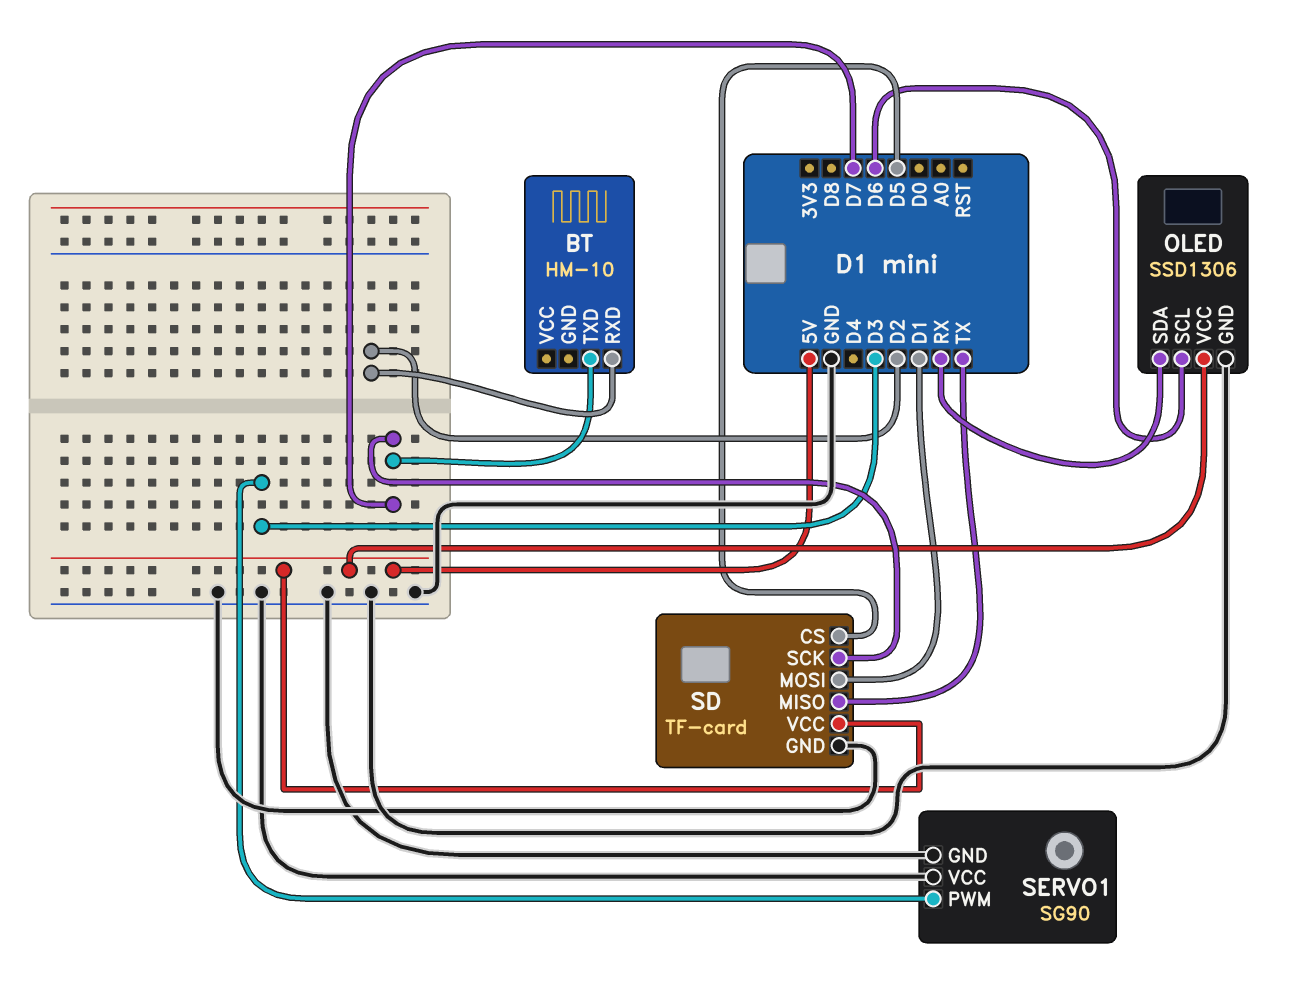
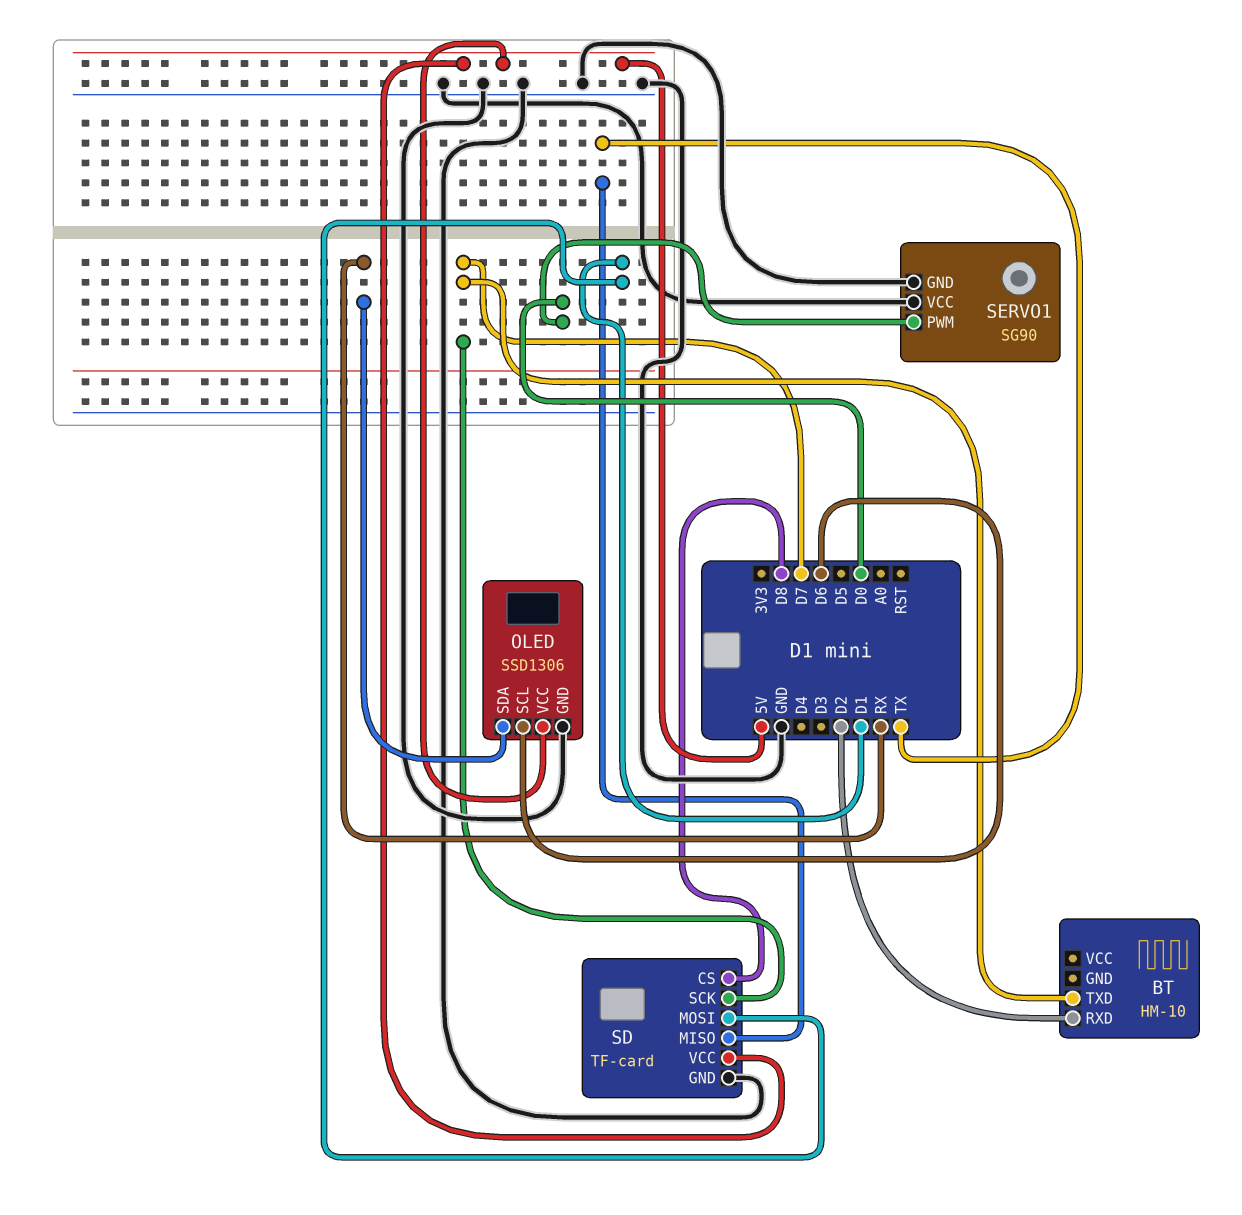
SD pin CS: D5 -> D8
SERVO1 pin PWM: D3 -> D0

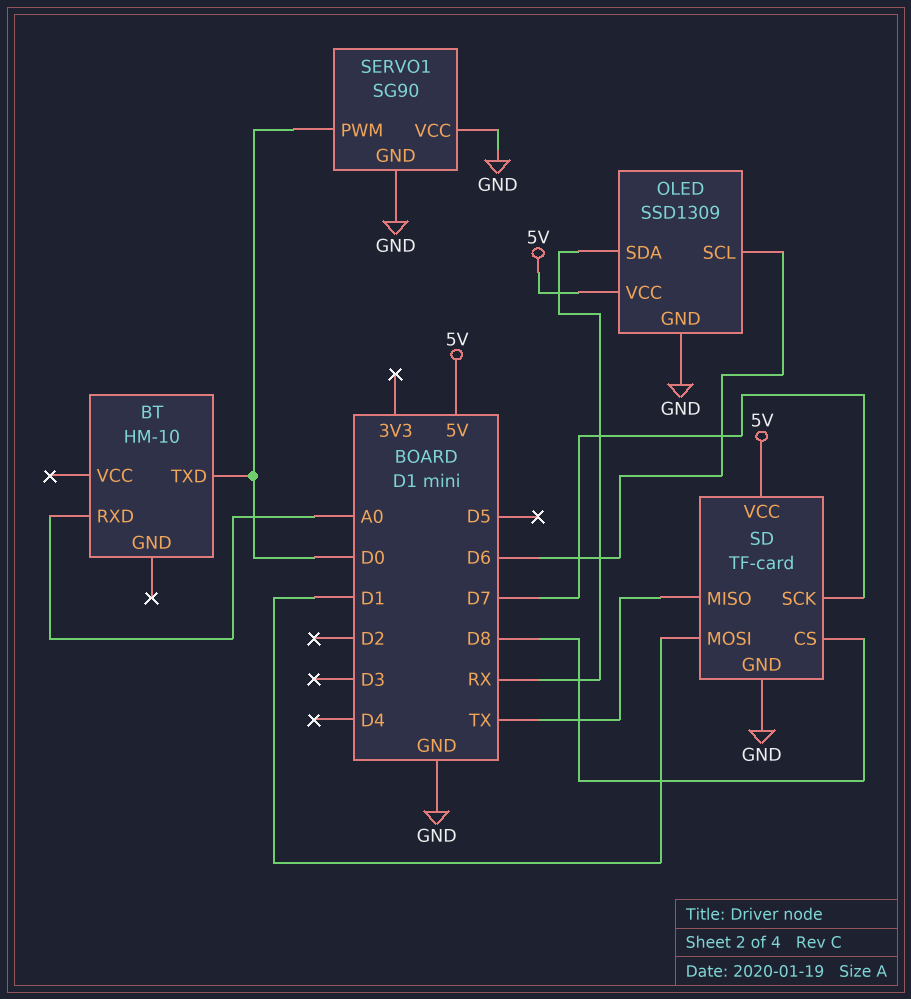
BT pin RXD: D2 -> A0
BT pin TXD: D7 -> D0
OLED: SSD1306 -> SSD1309

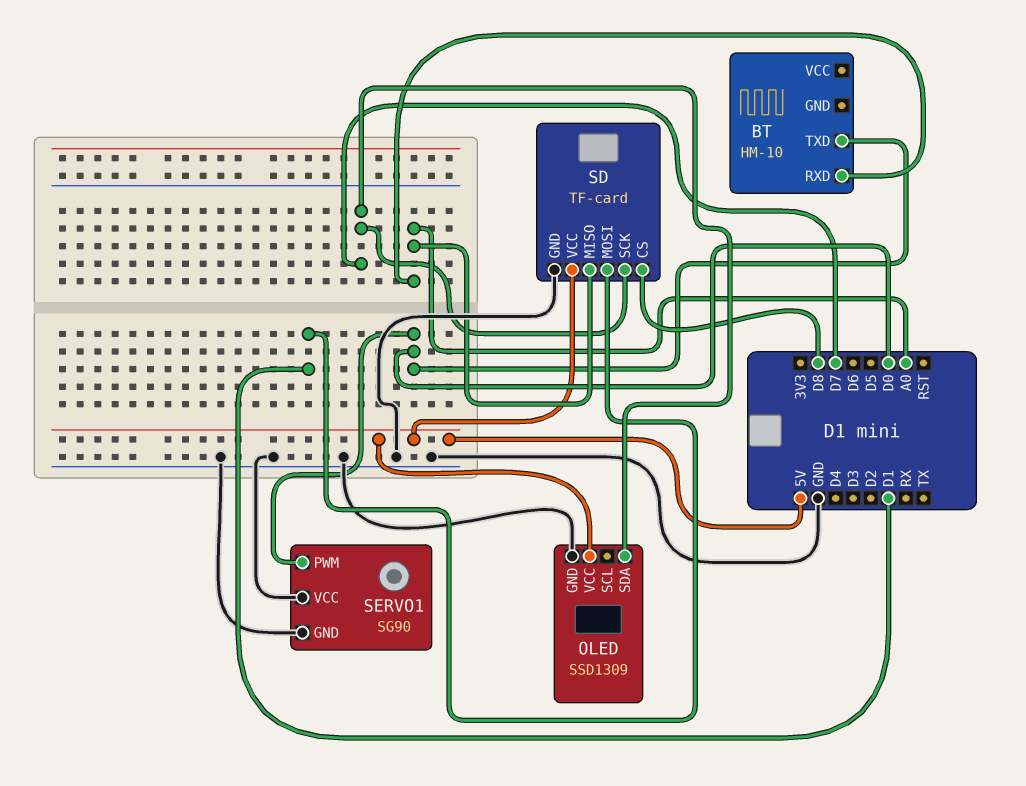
OLED pin SCL: D6 -> none
OLED pin SDA: RX -> D7
SD pin MISO: TX -> A0

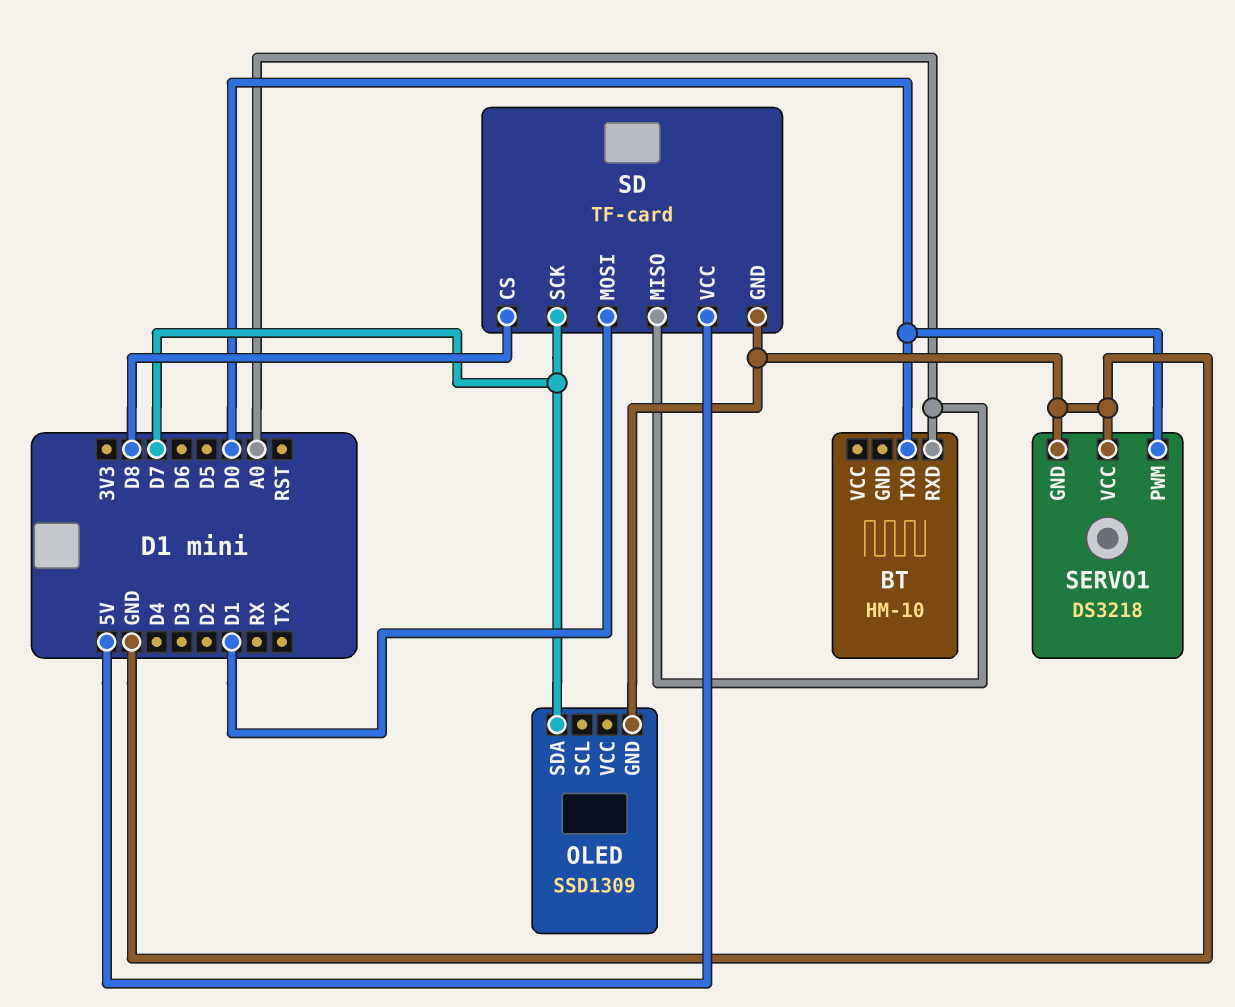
OLED pin VCC: 5V -> none
SERVO1: SG90 -> DS3218

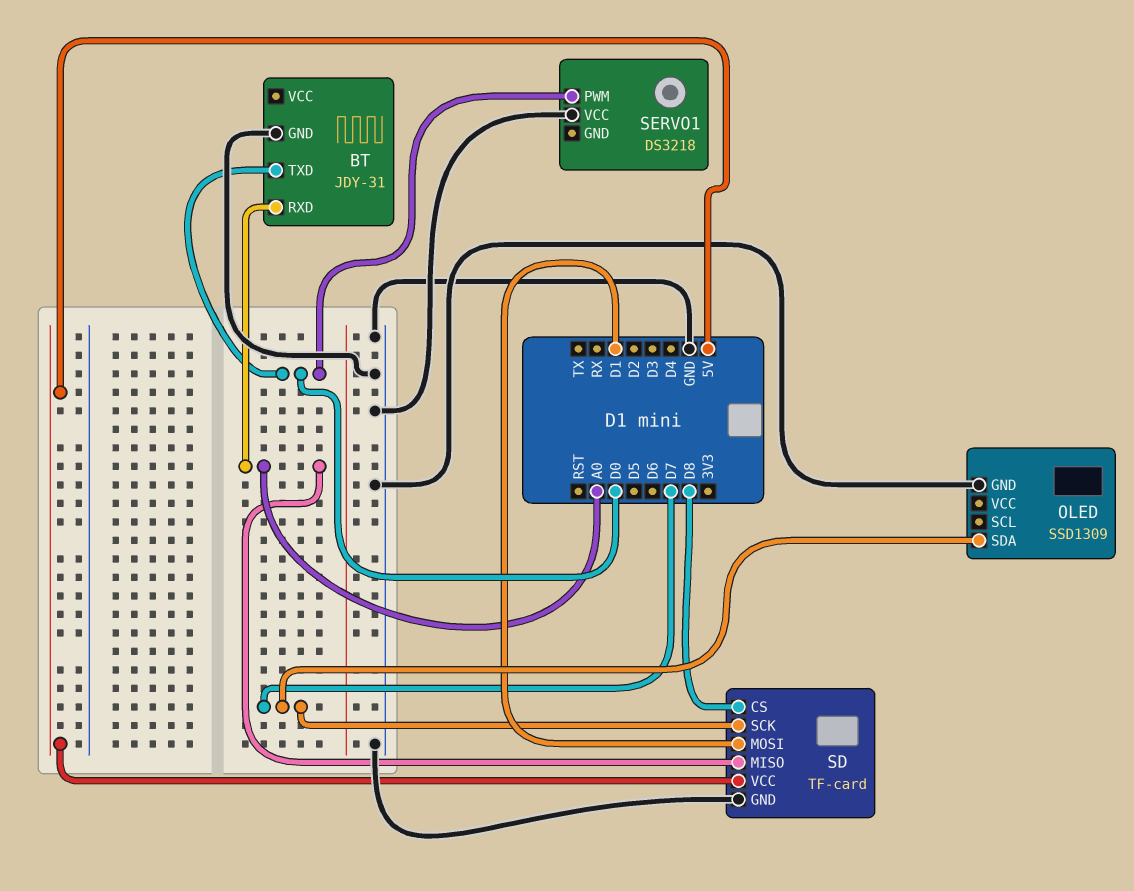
BT: HM-10 -> JDY-31
BT pin GND: none -> GND
SERVO1 pin GND: GND -> none

